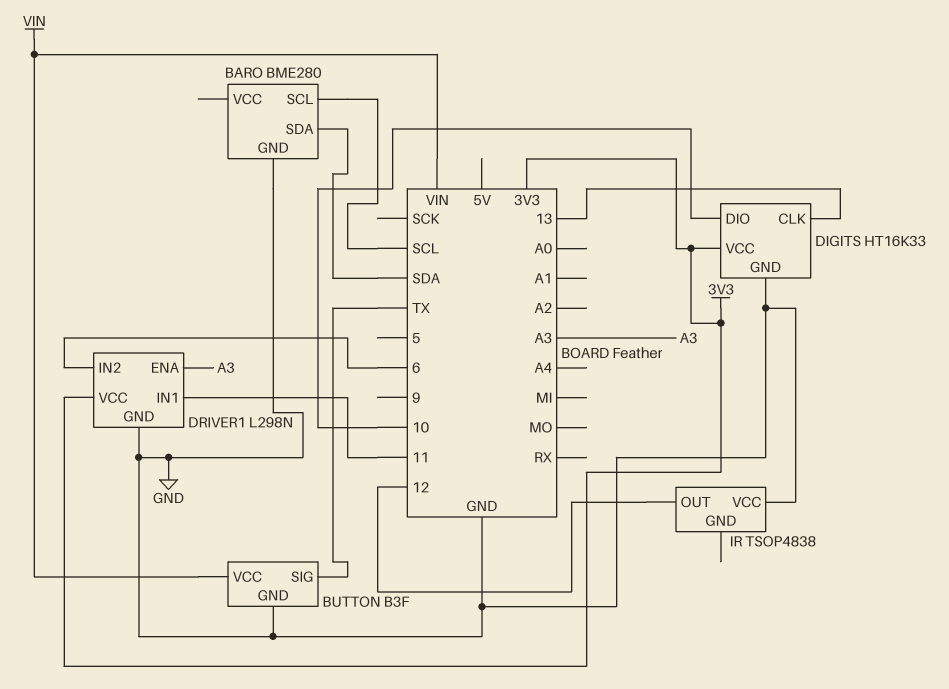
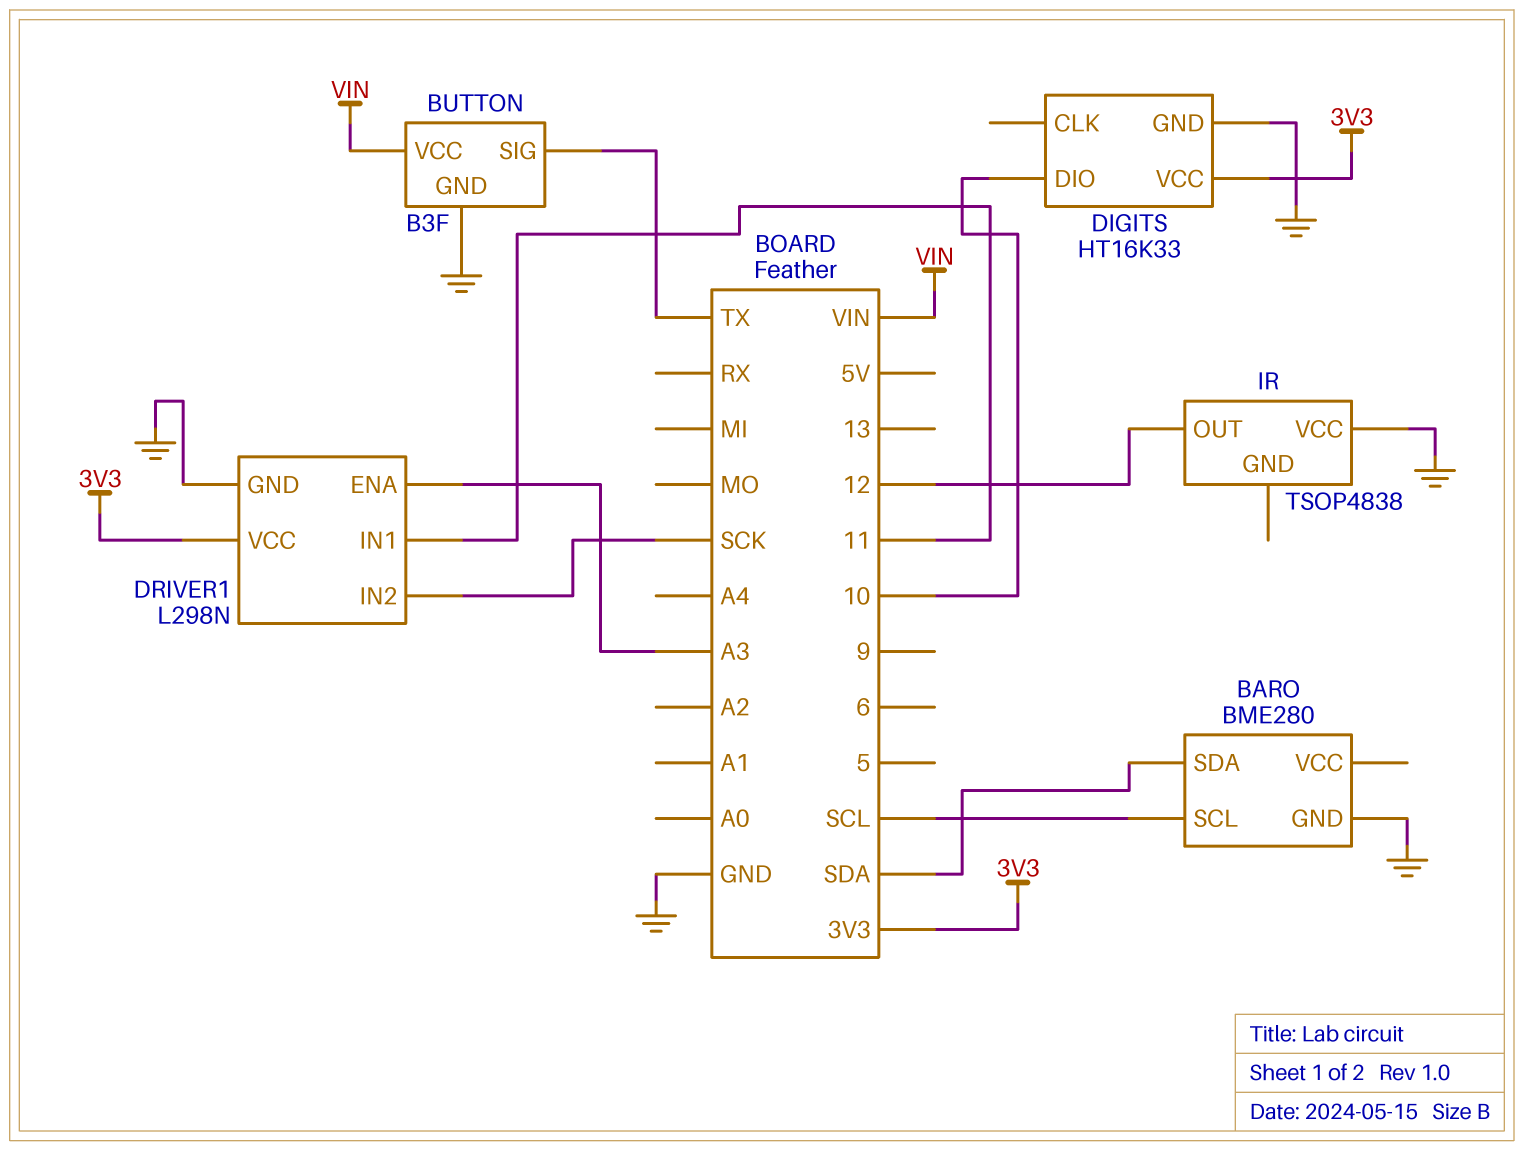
DIGITS pin CLK: 13 -> none
DRIVER1 pin IN2: 6 -> SCK

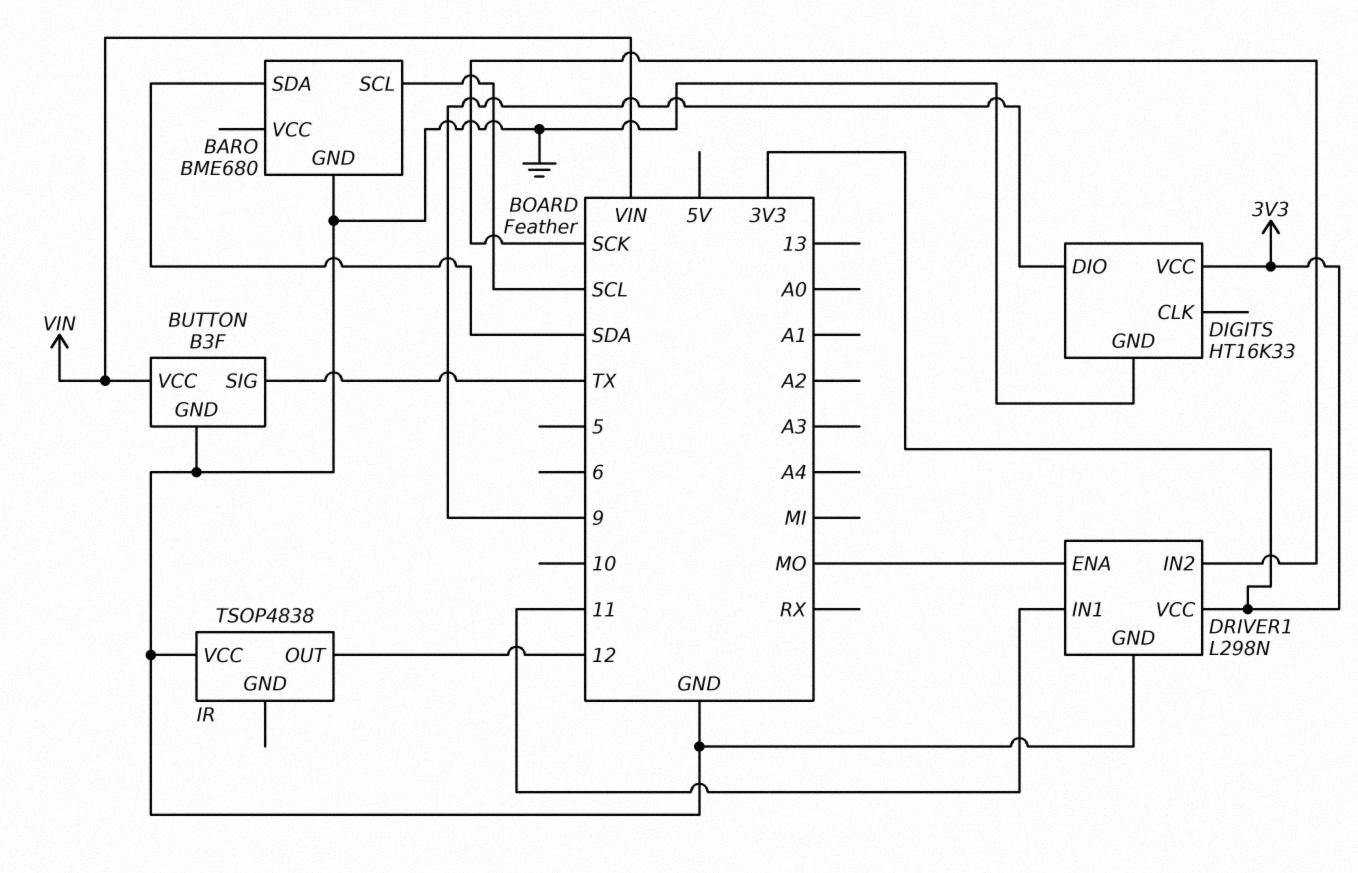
BARO: BME280 -> BME680
DIGITS pin DIO: 10 -> 9
DRIVER1 pin ENA: A3 -> MO

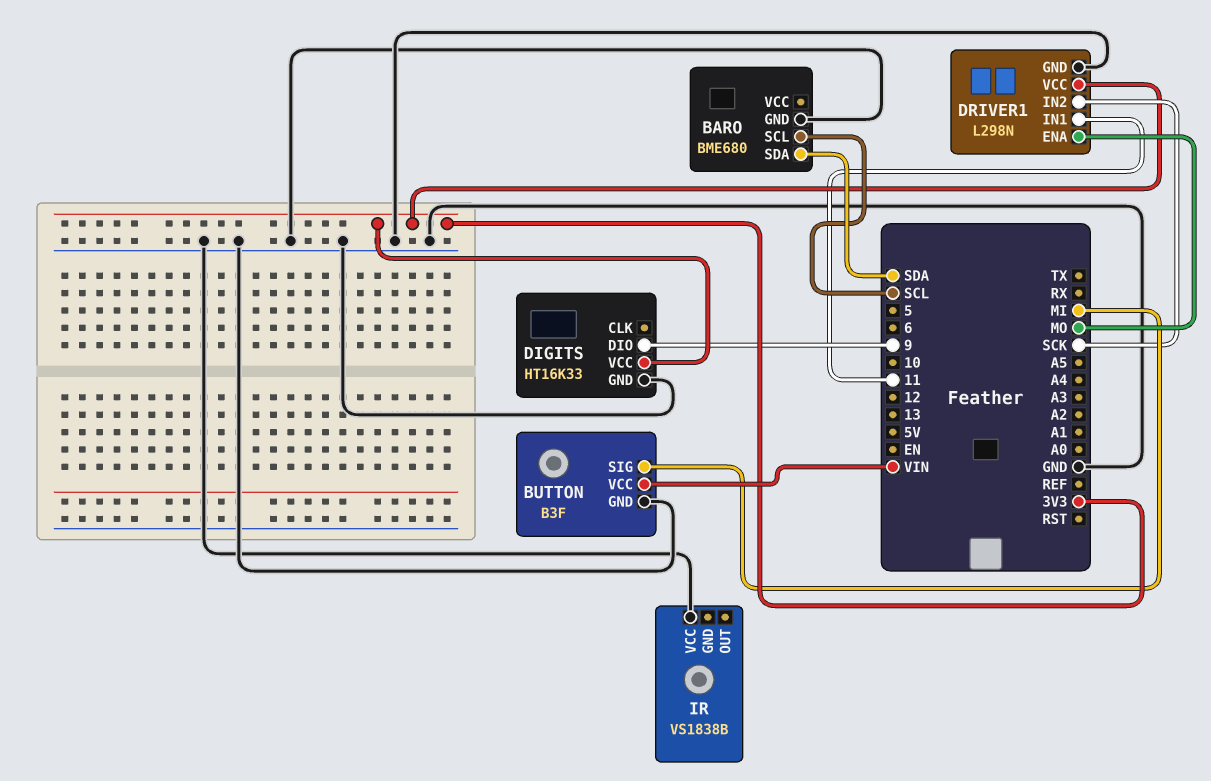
BUTTON pin SIG: TX -> MI
IR: TSOP4838 -> VS1838B
IR pin OUT: 12 -> none

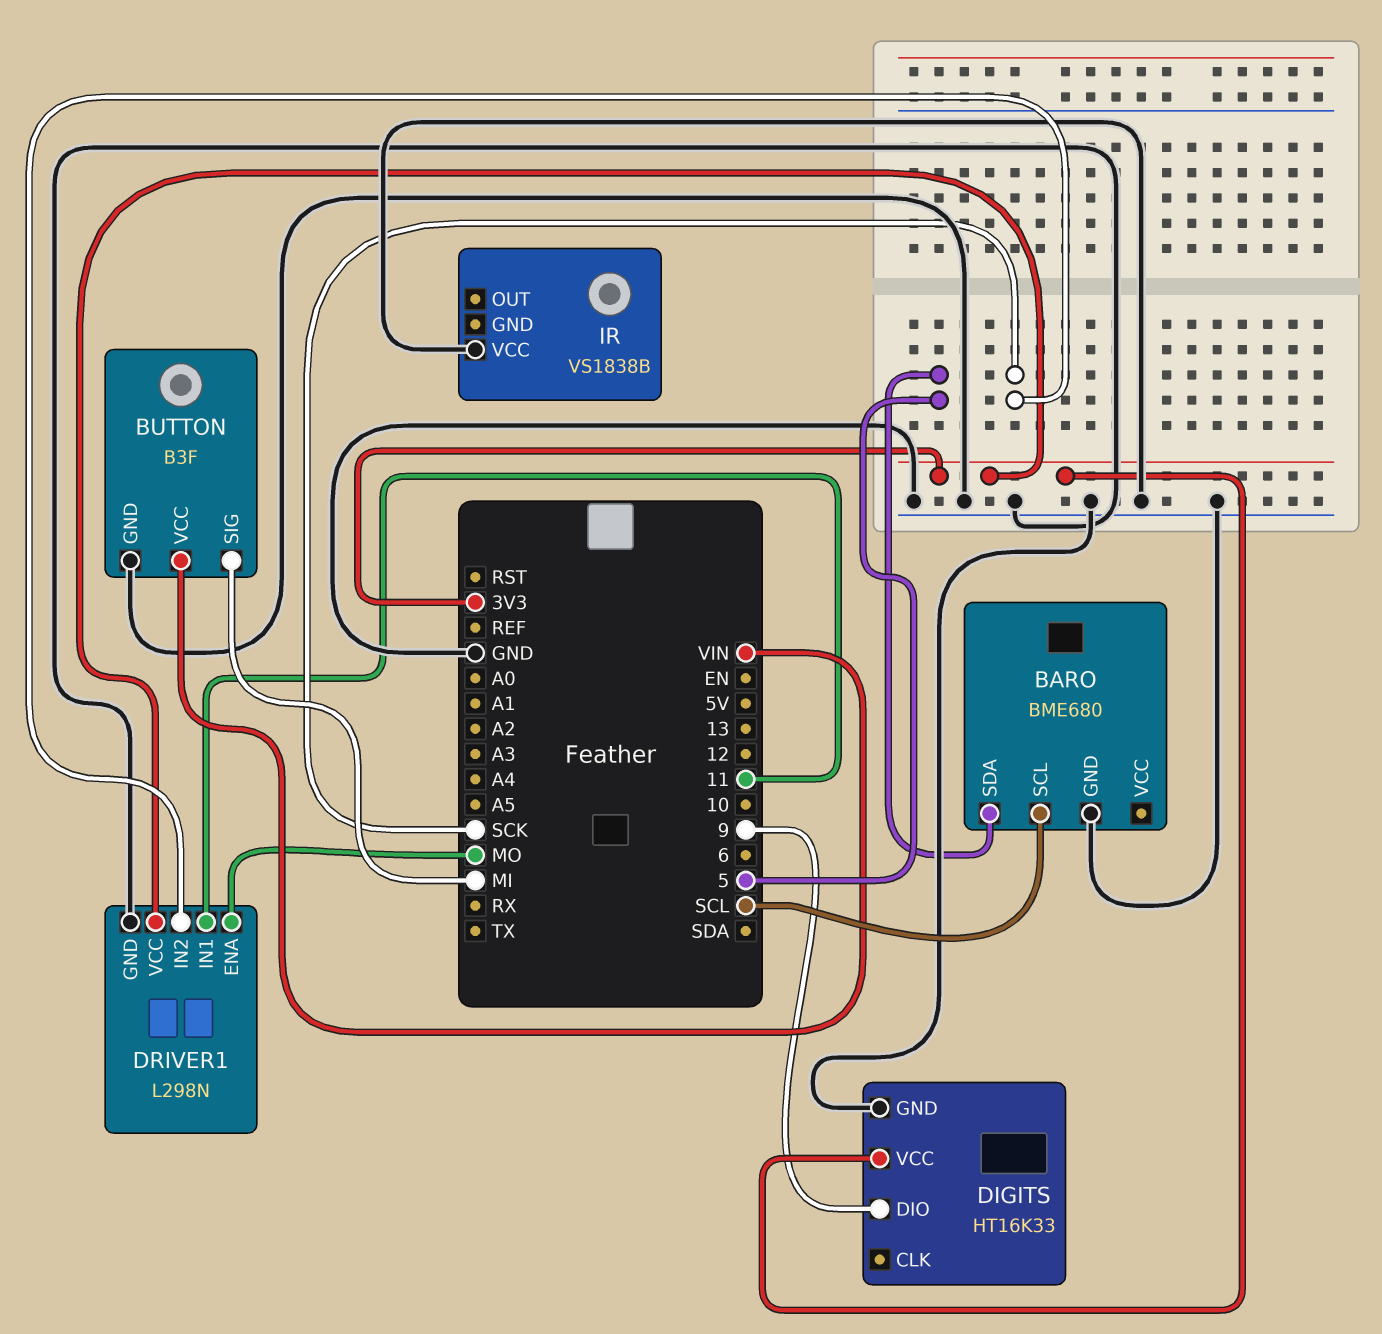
BARO pin SDA: SDA -> 5

